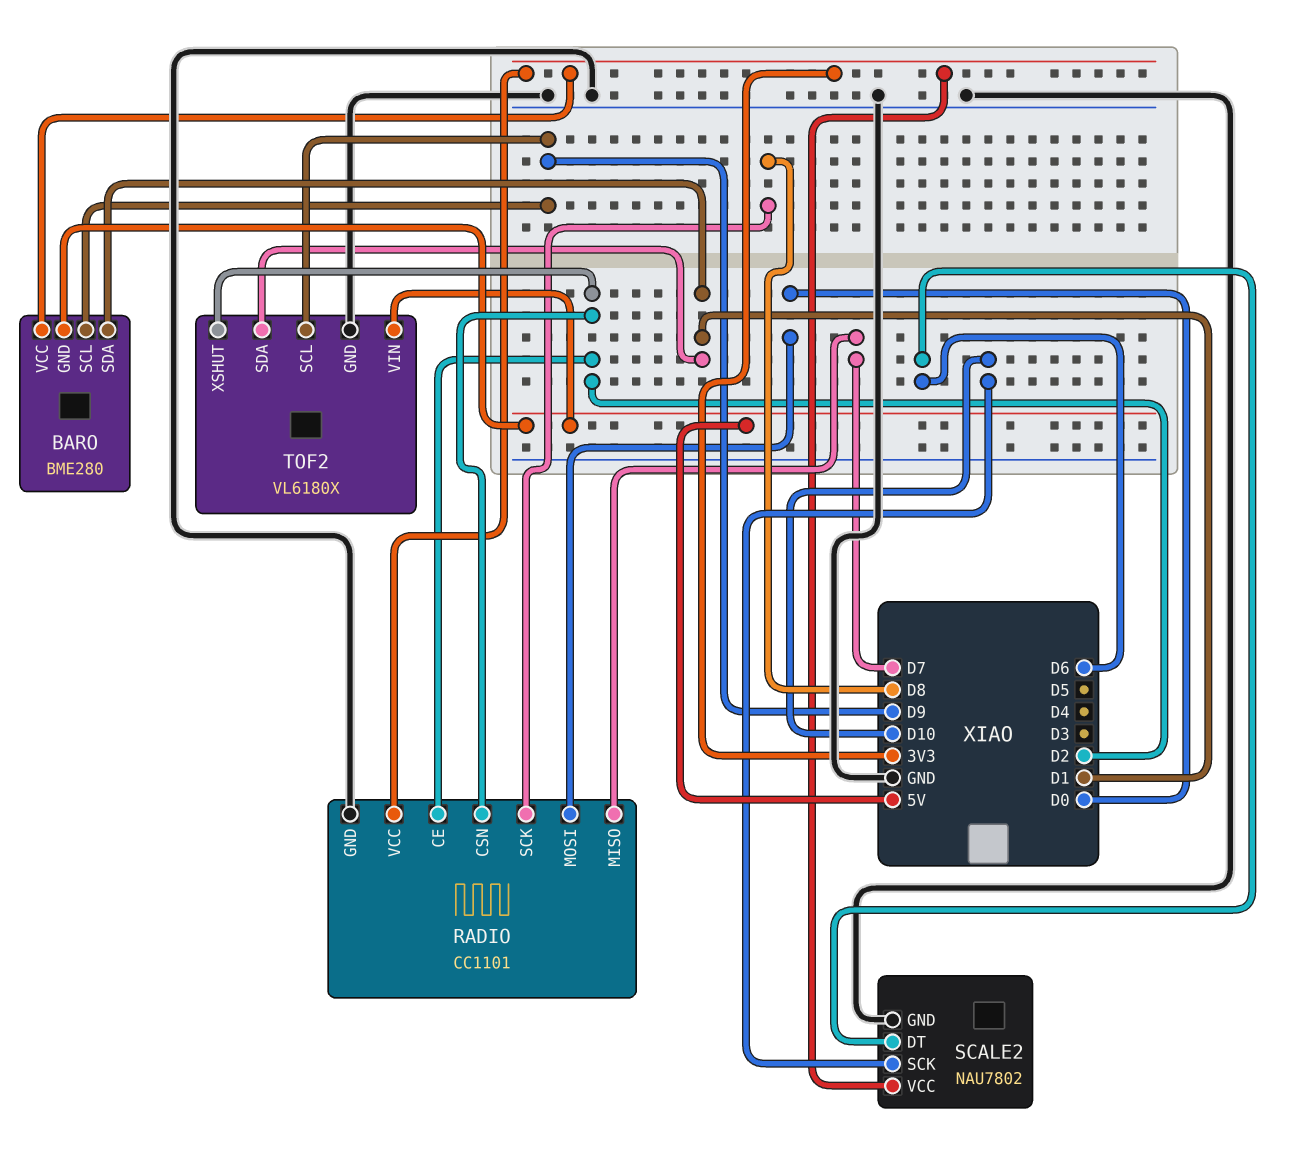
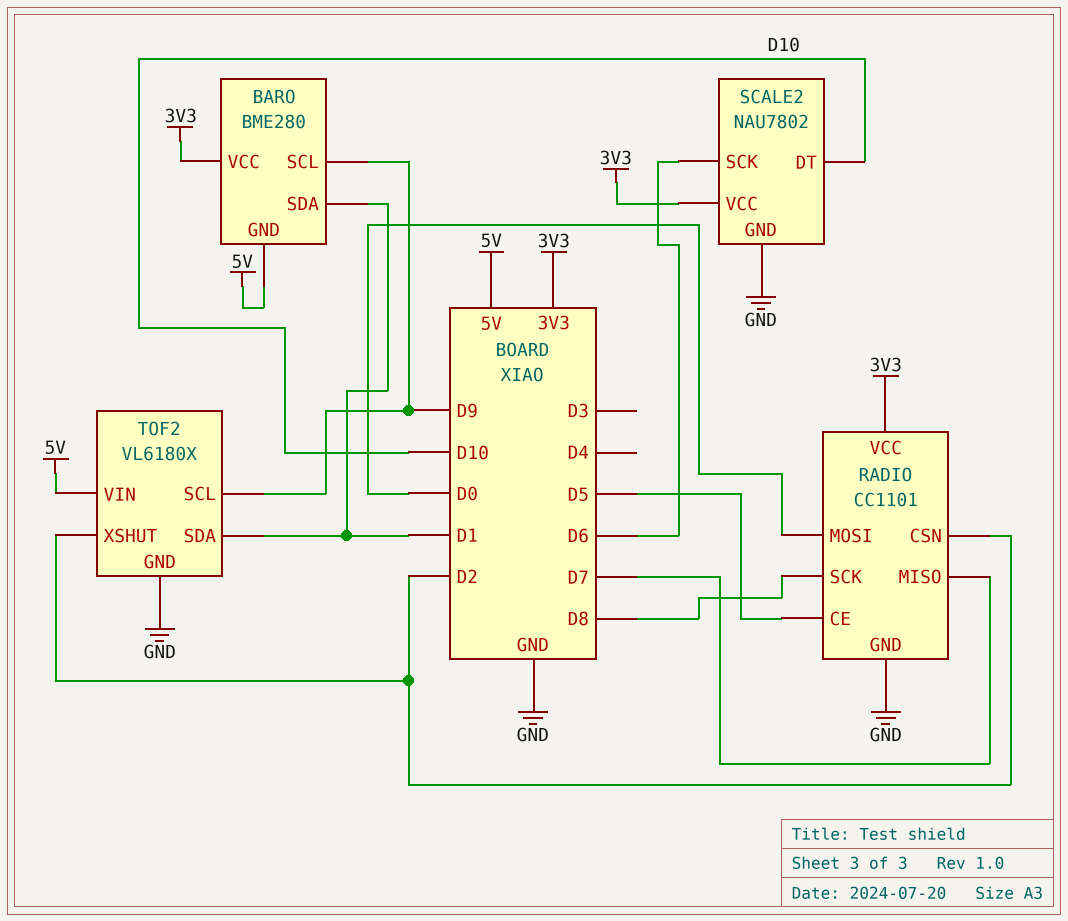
RADIO pin CE: D2 -> D5
SCALE2 pin DT: D6 -> D10
SCALE2 pin SCK: D10 -> D6

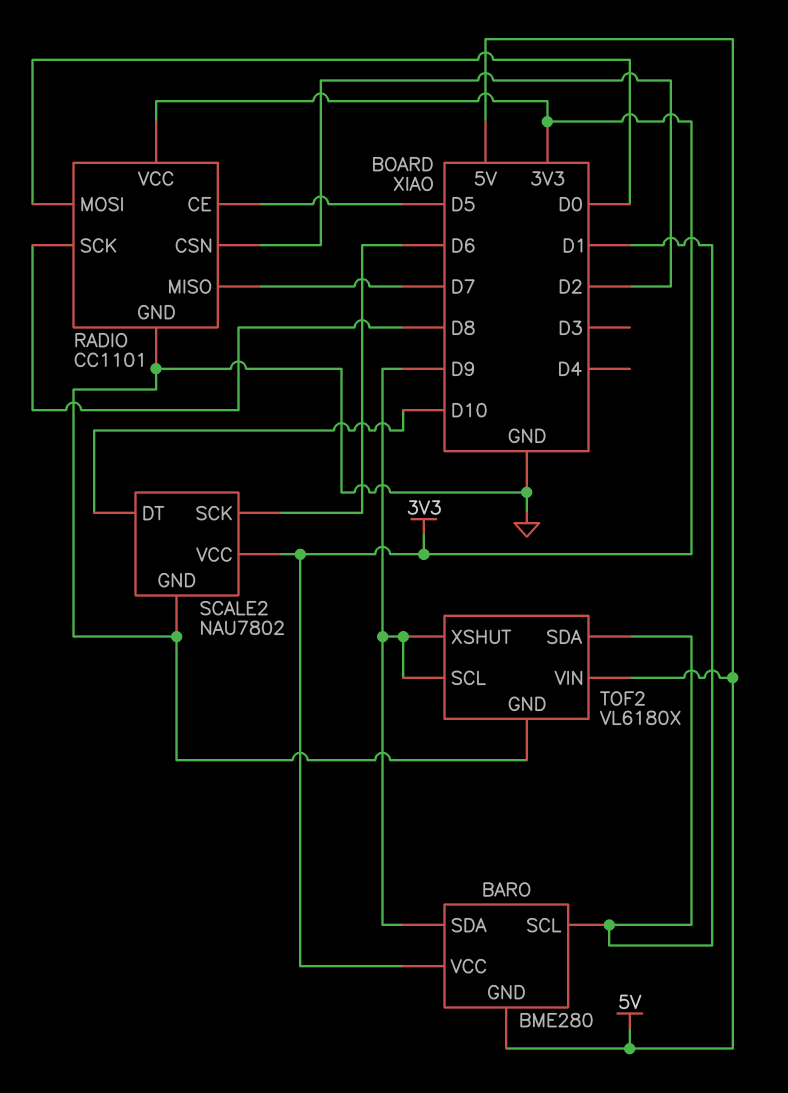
BARO pin SCL: D9 -> D1
BARO pin SDA: D1 -> D9
TOF2 pin XSHUT: D2 -> D9

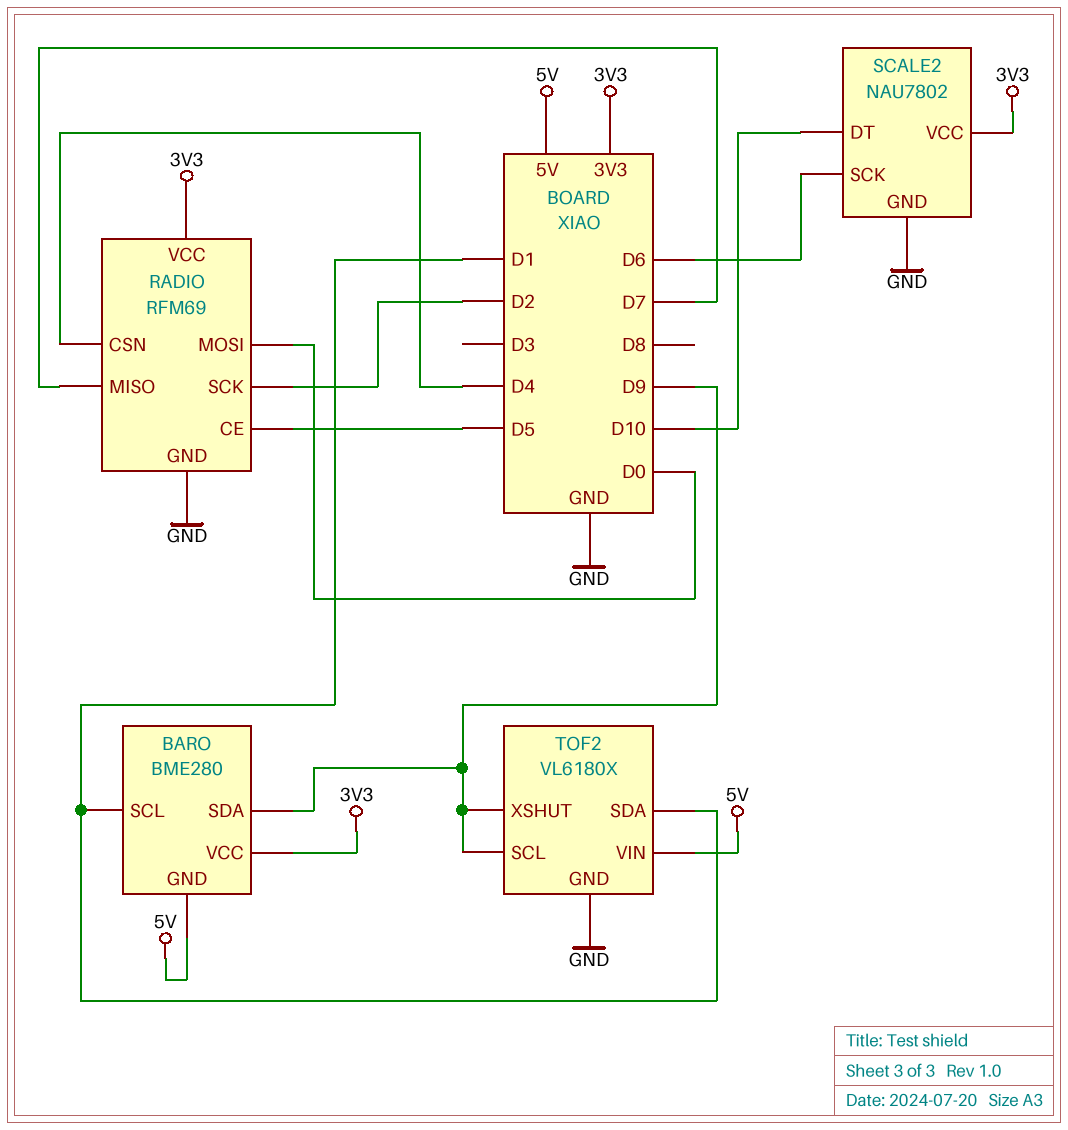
RADIO: CC1101 -> RFM69
RADIO pin CSN: D2 -> D4
RADIO pin SCK: D8 -> D2

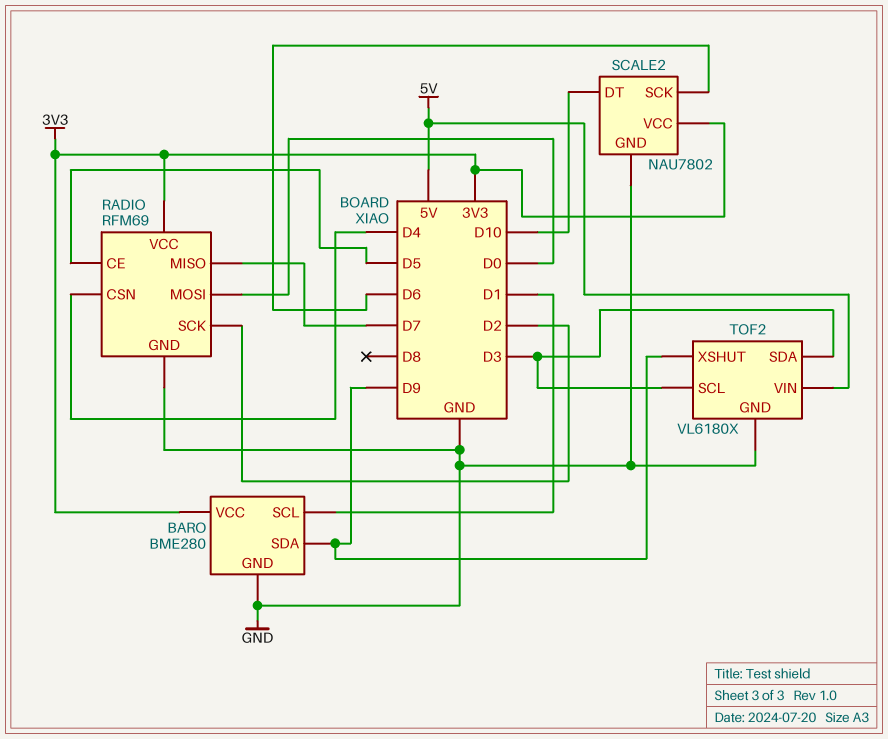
BARO pin GND: 5V -> GND
TOF2 pin SCL: D9 -> D3
TOF2 pin SDA: D1 -> D3

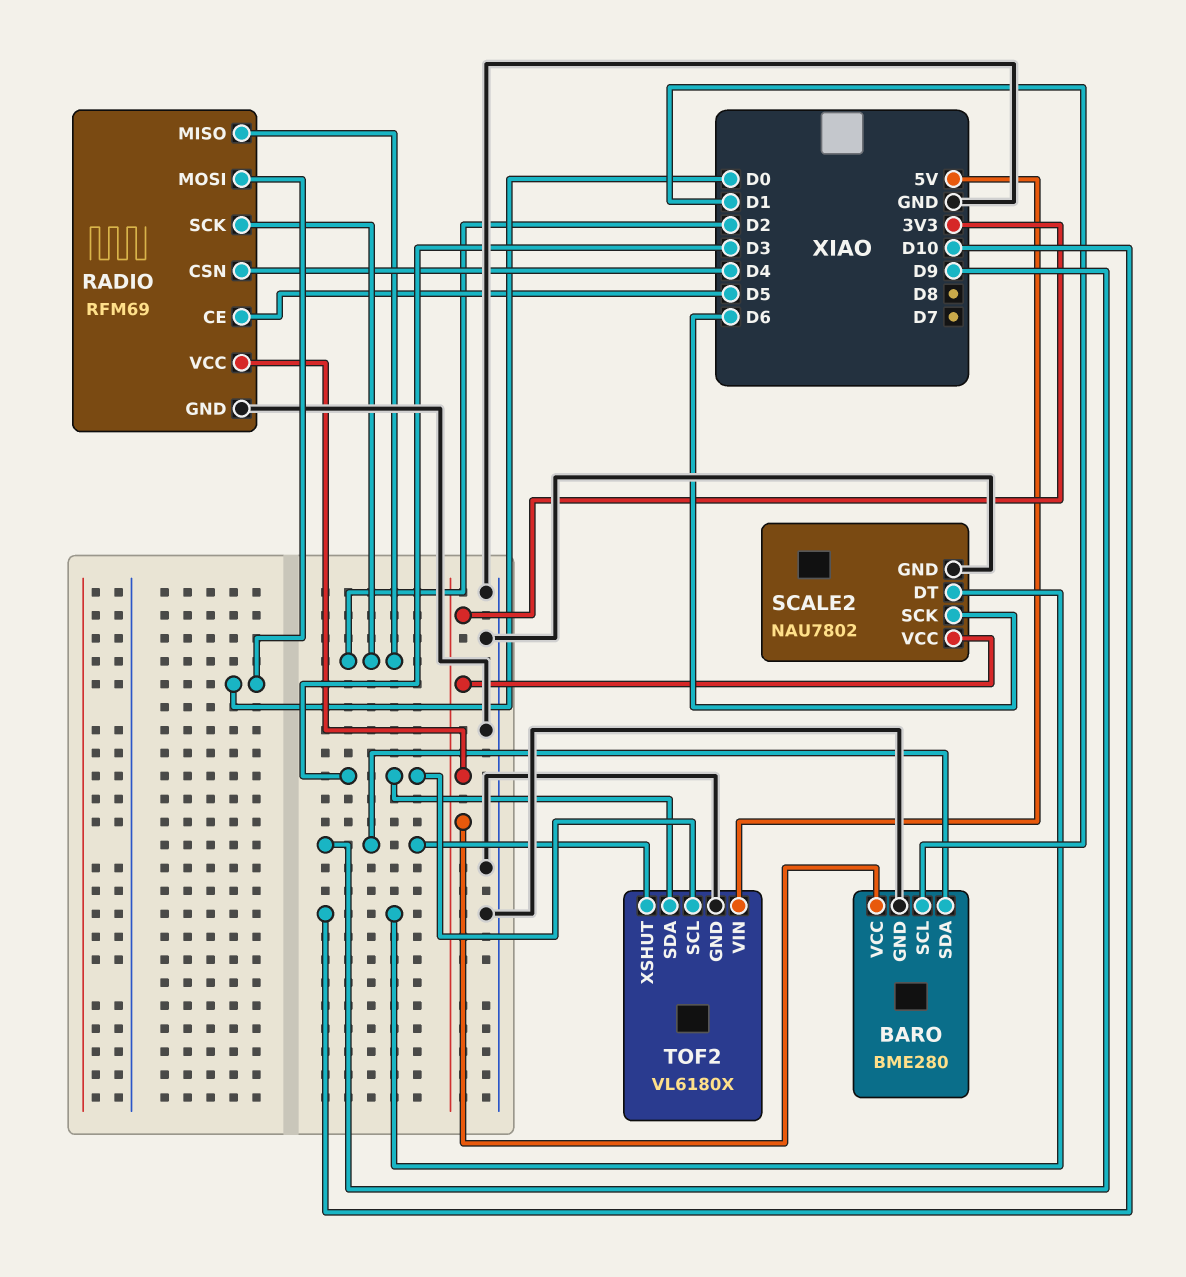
RADIO pin MISO: D7 -> D2

